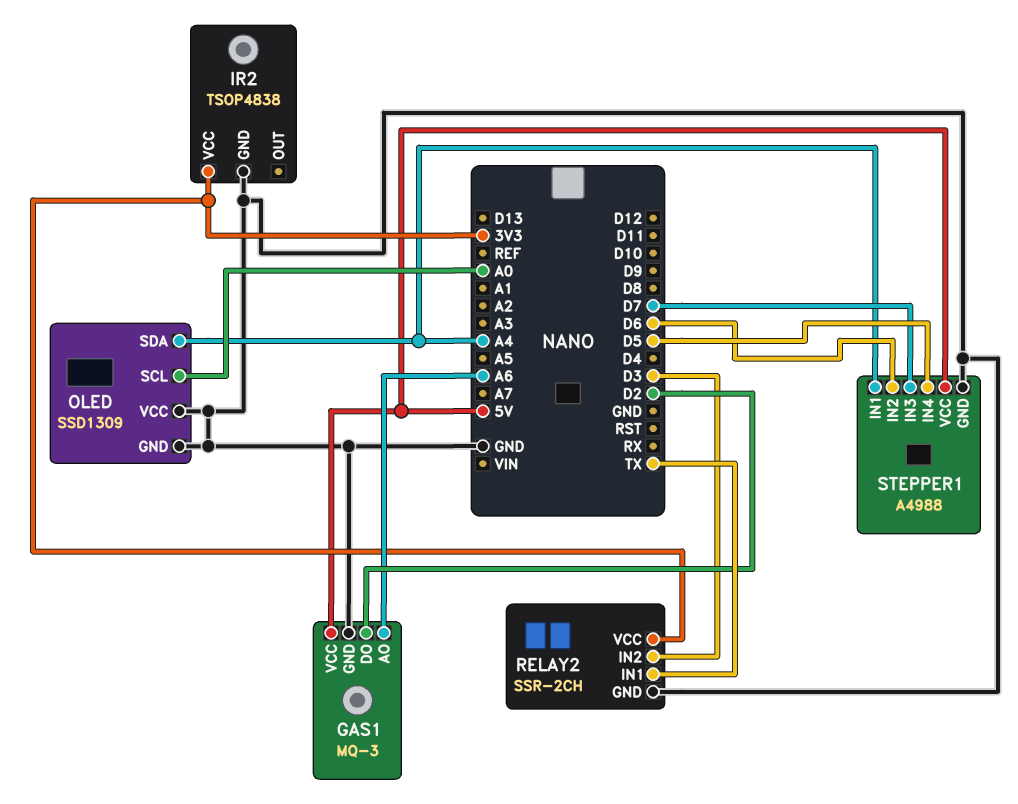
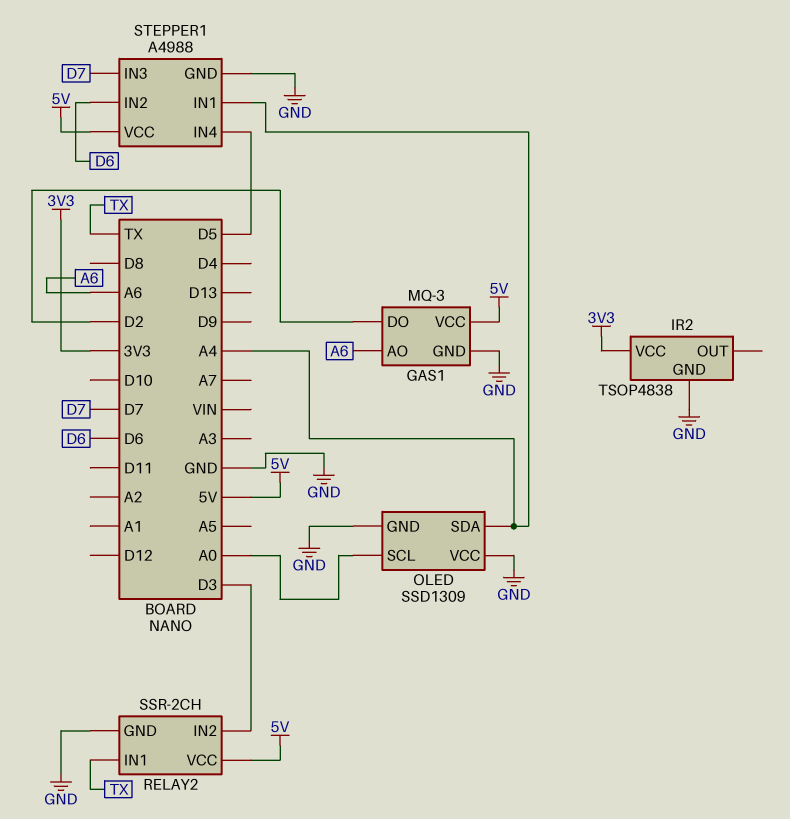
RELAY2 pin VCC: 3V3 -> 5V

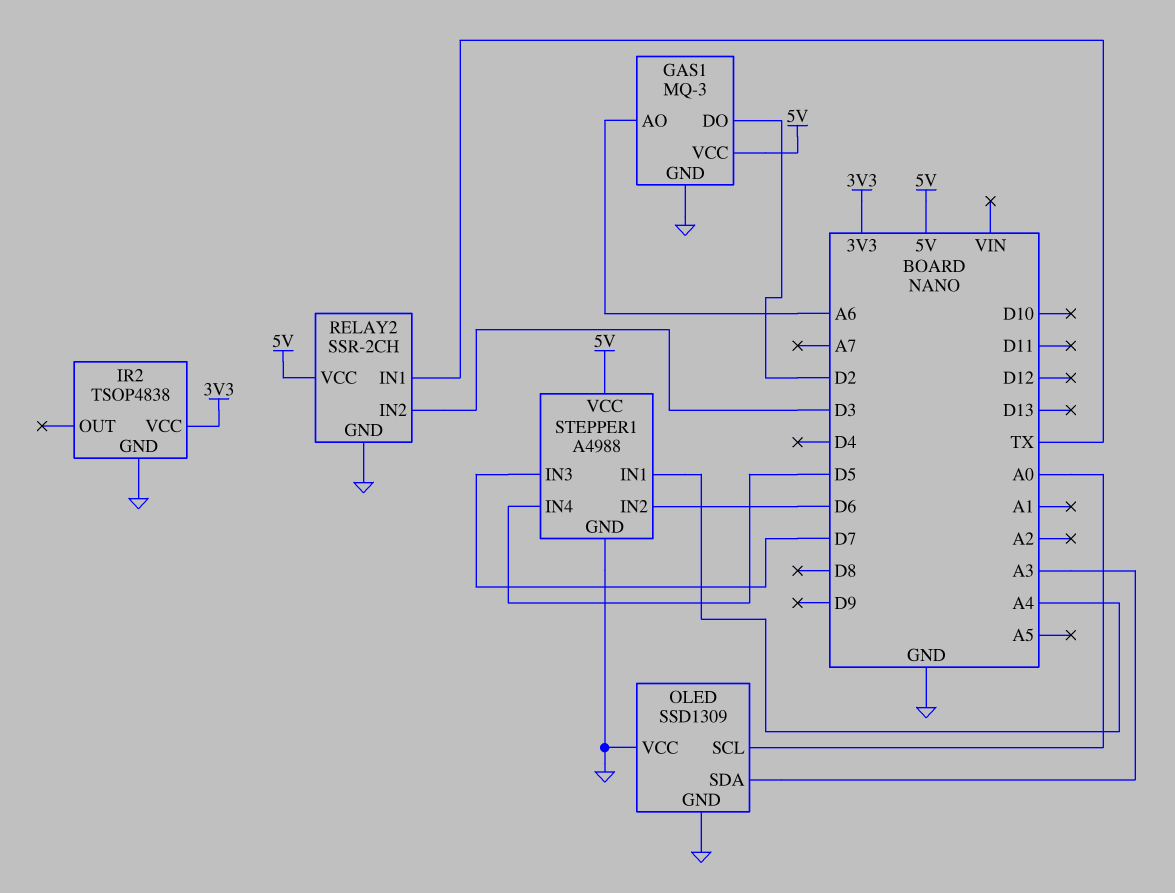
OLED pin SDA: A4 -> A3

